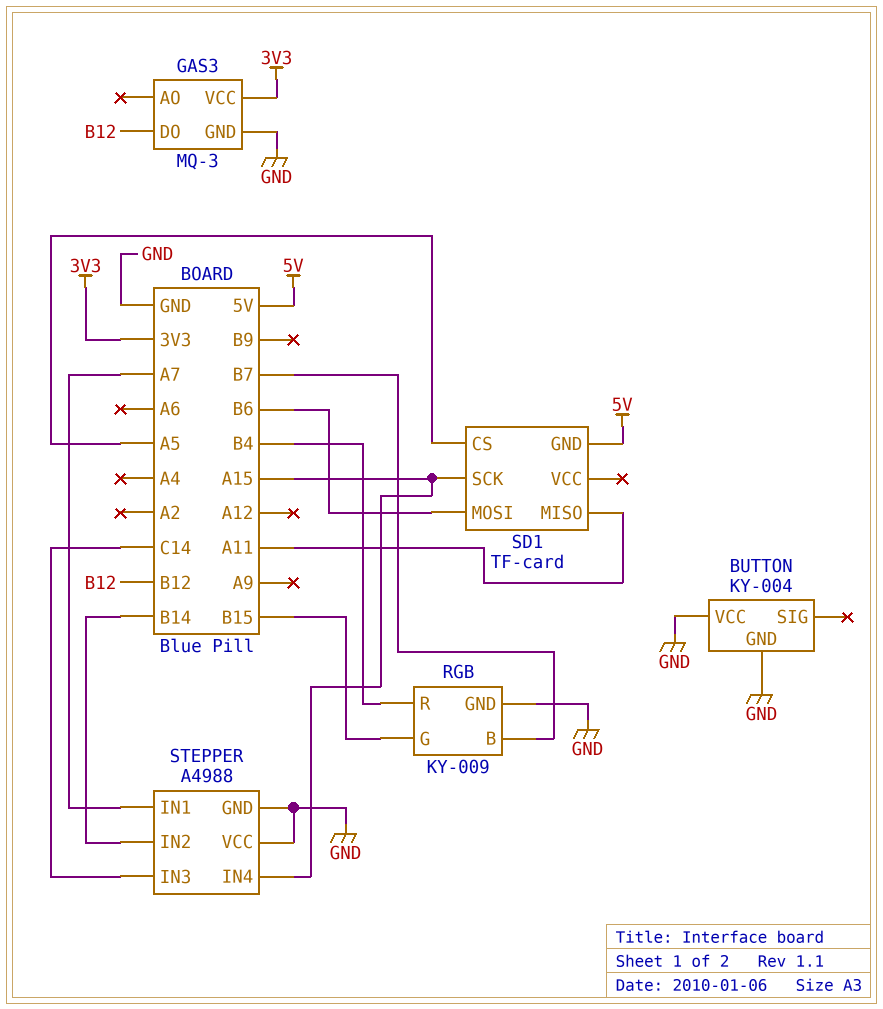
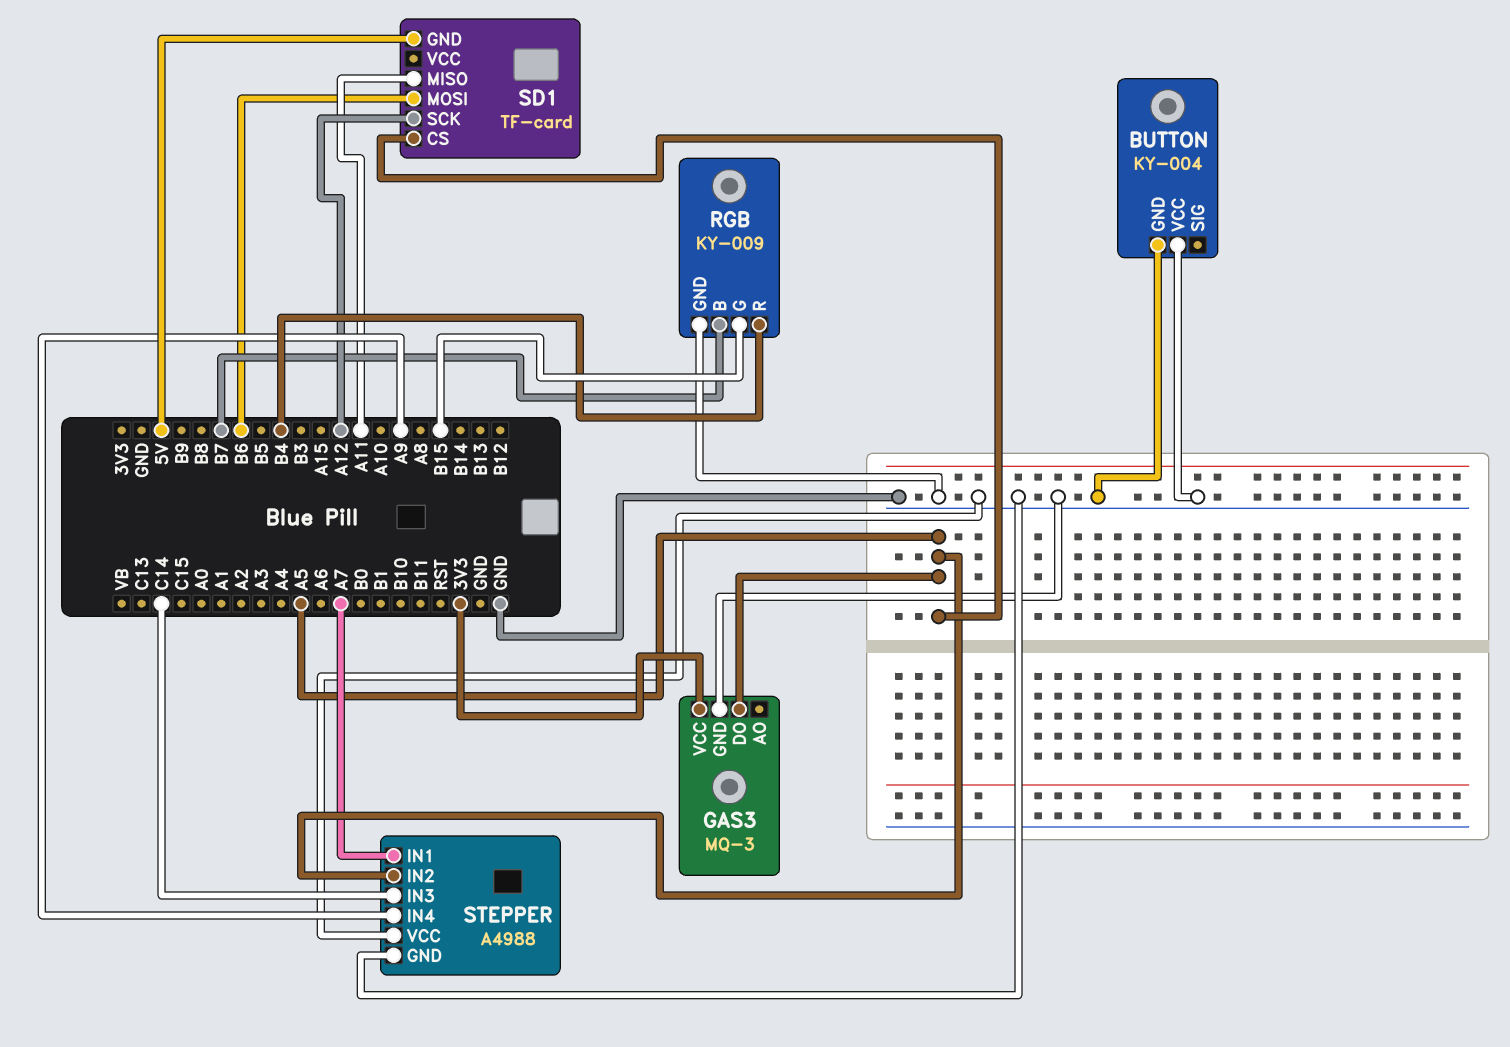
GAS3 pin DO: B12 -> A5
SD1 pin SCK: A15 -> A12
STEPPER pin IN2: B14 -> A5
STEPPER pin IN4: A15 -> A9

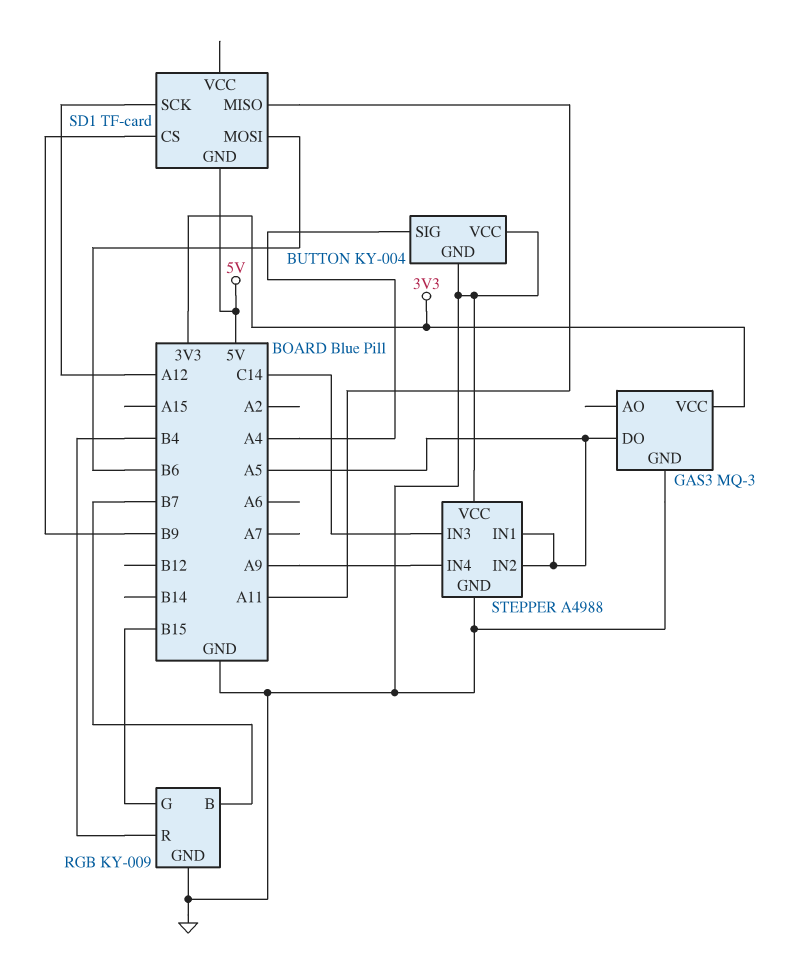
BUTTON pin SIG: none -> A4
SD1 pin CS: A5 -> B9
STEPPER pin IN1: A7 -> A5

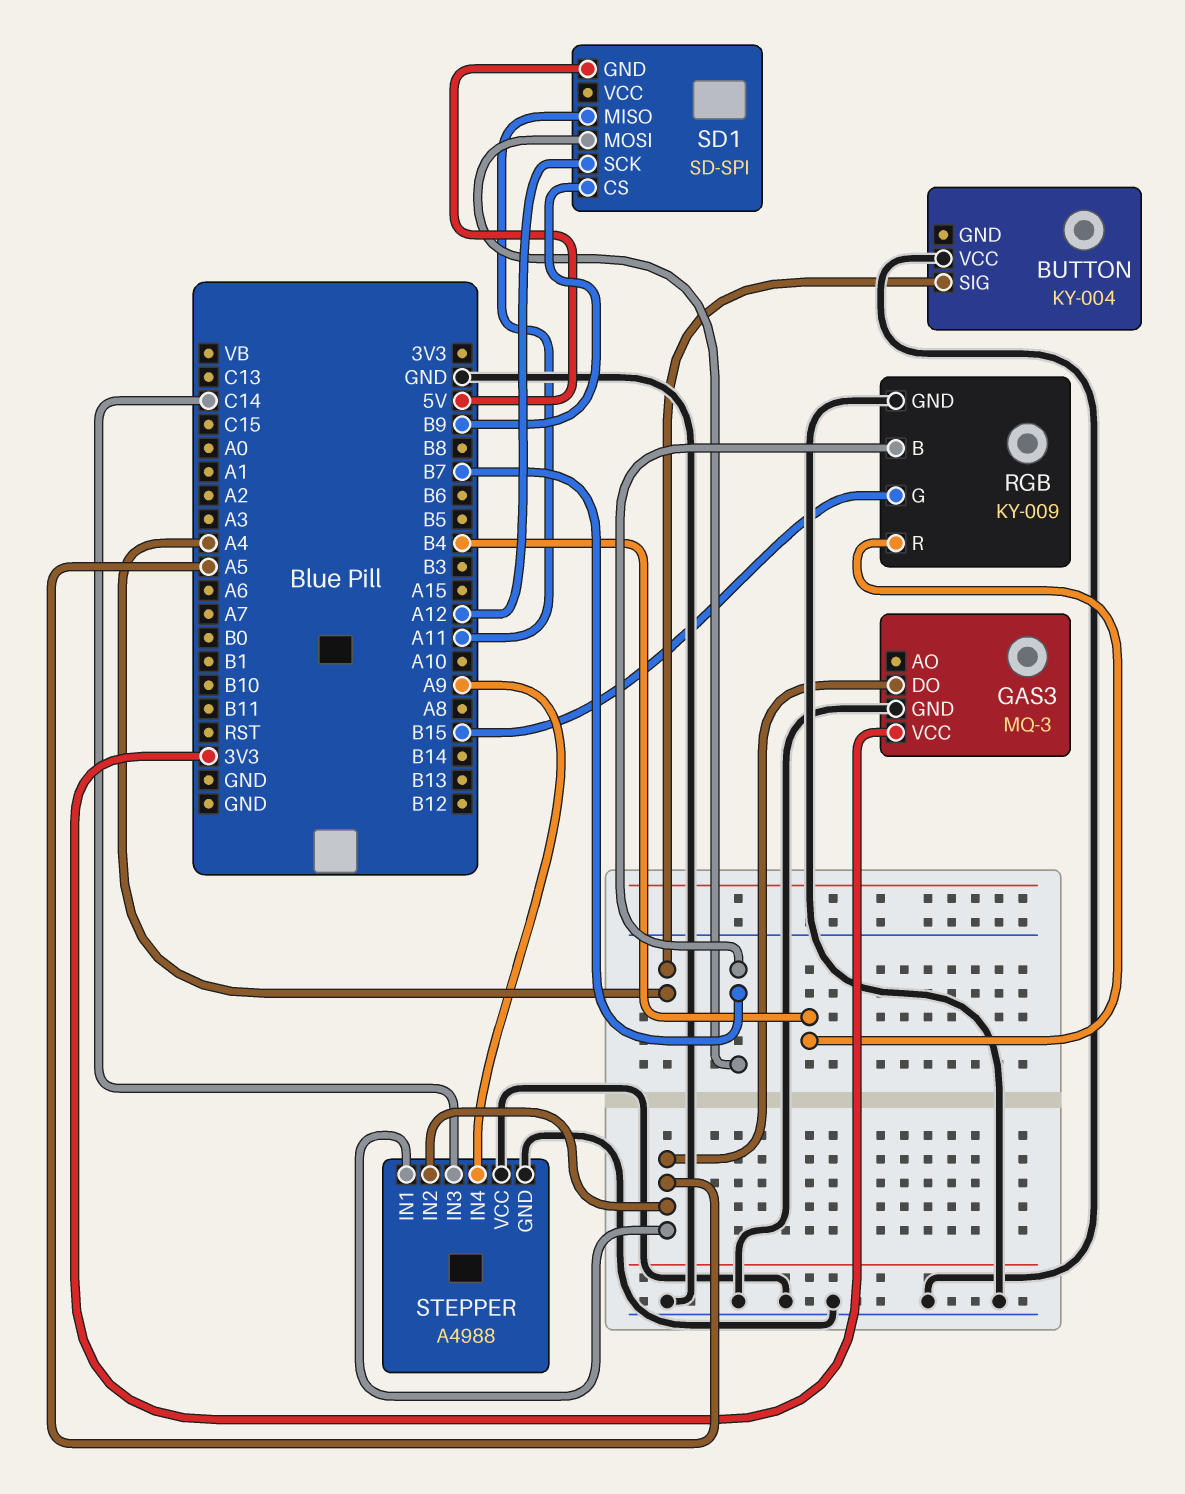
BUTTON pin GND: GND -> none
SD1: TF-card -> SD-SPI
SD1 pin MOSI: B6 -> B7

